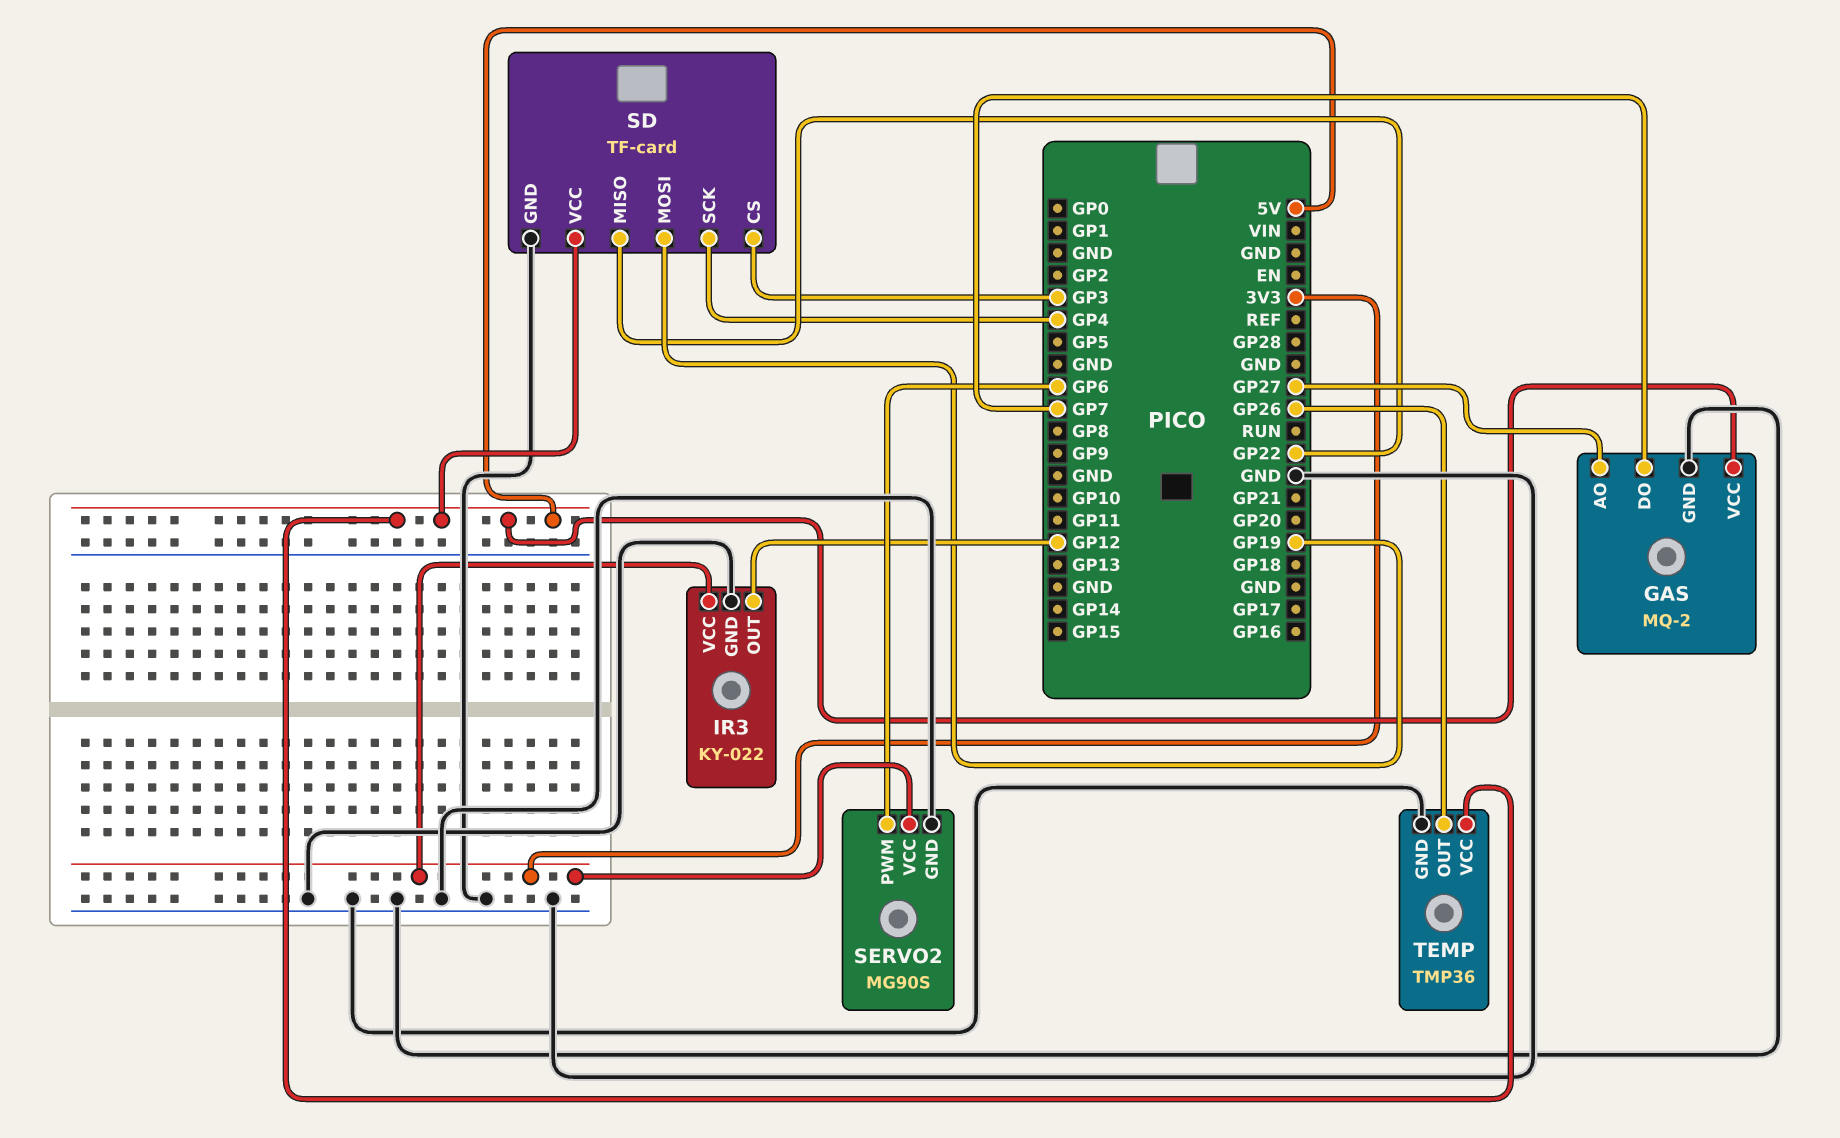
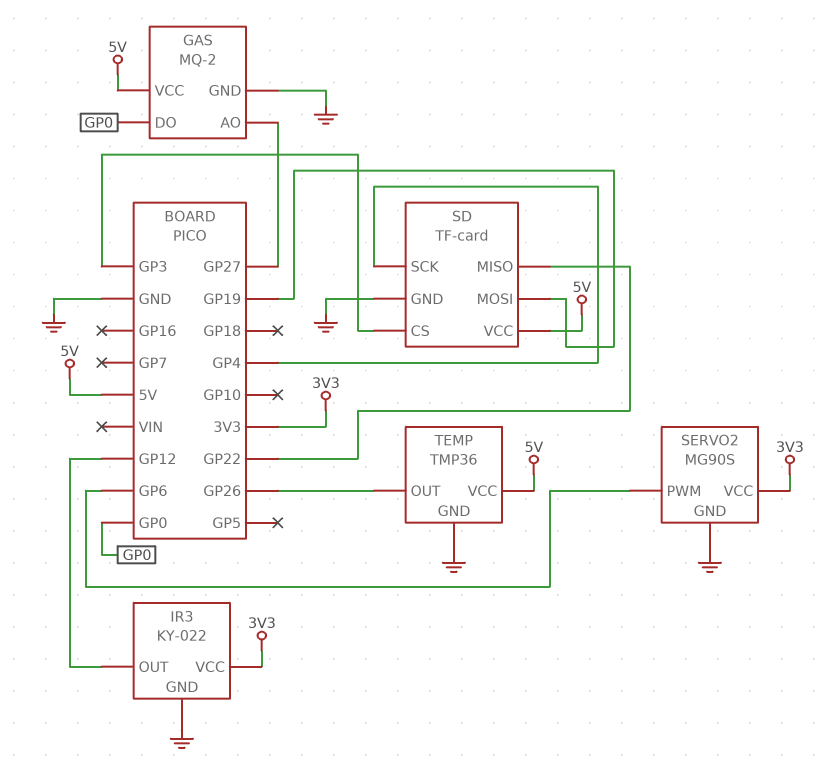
GAS pin DO: GP7 -> GP0

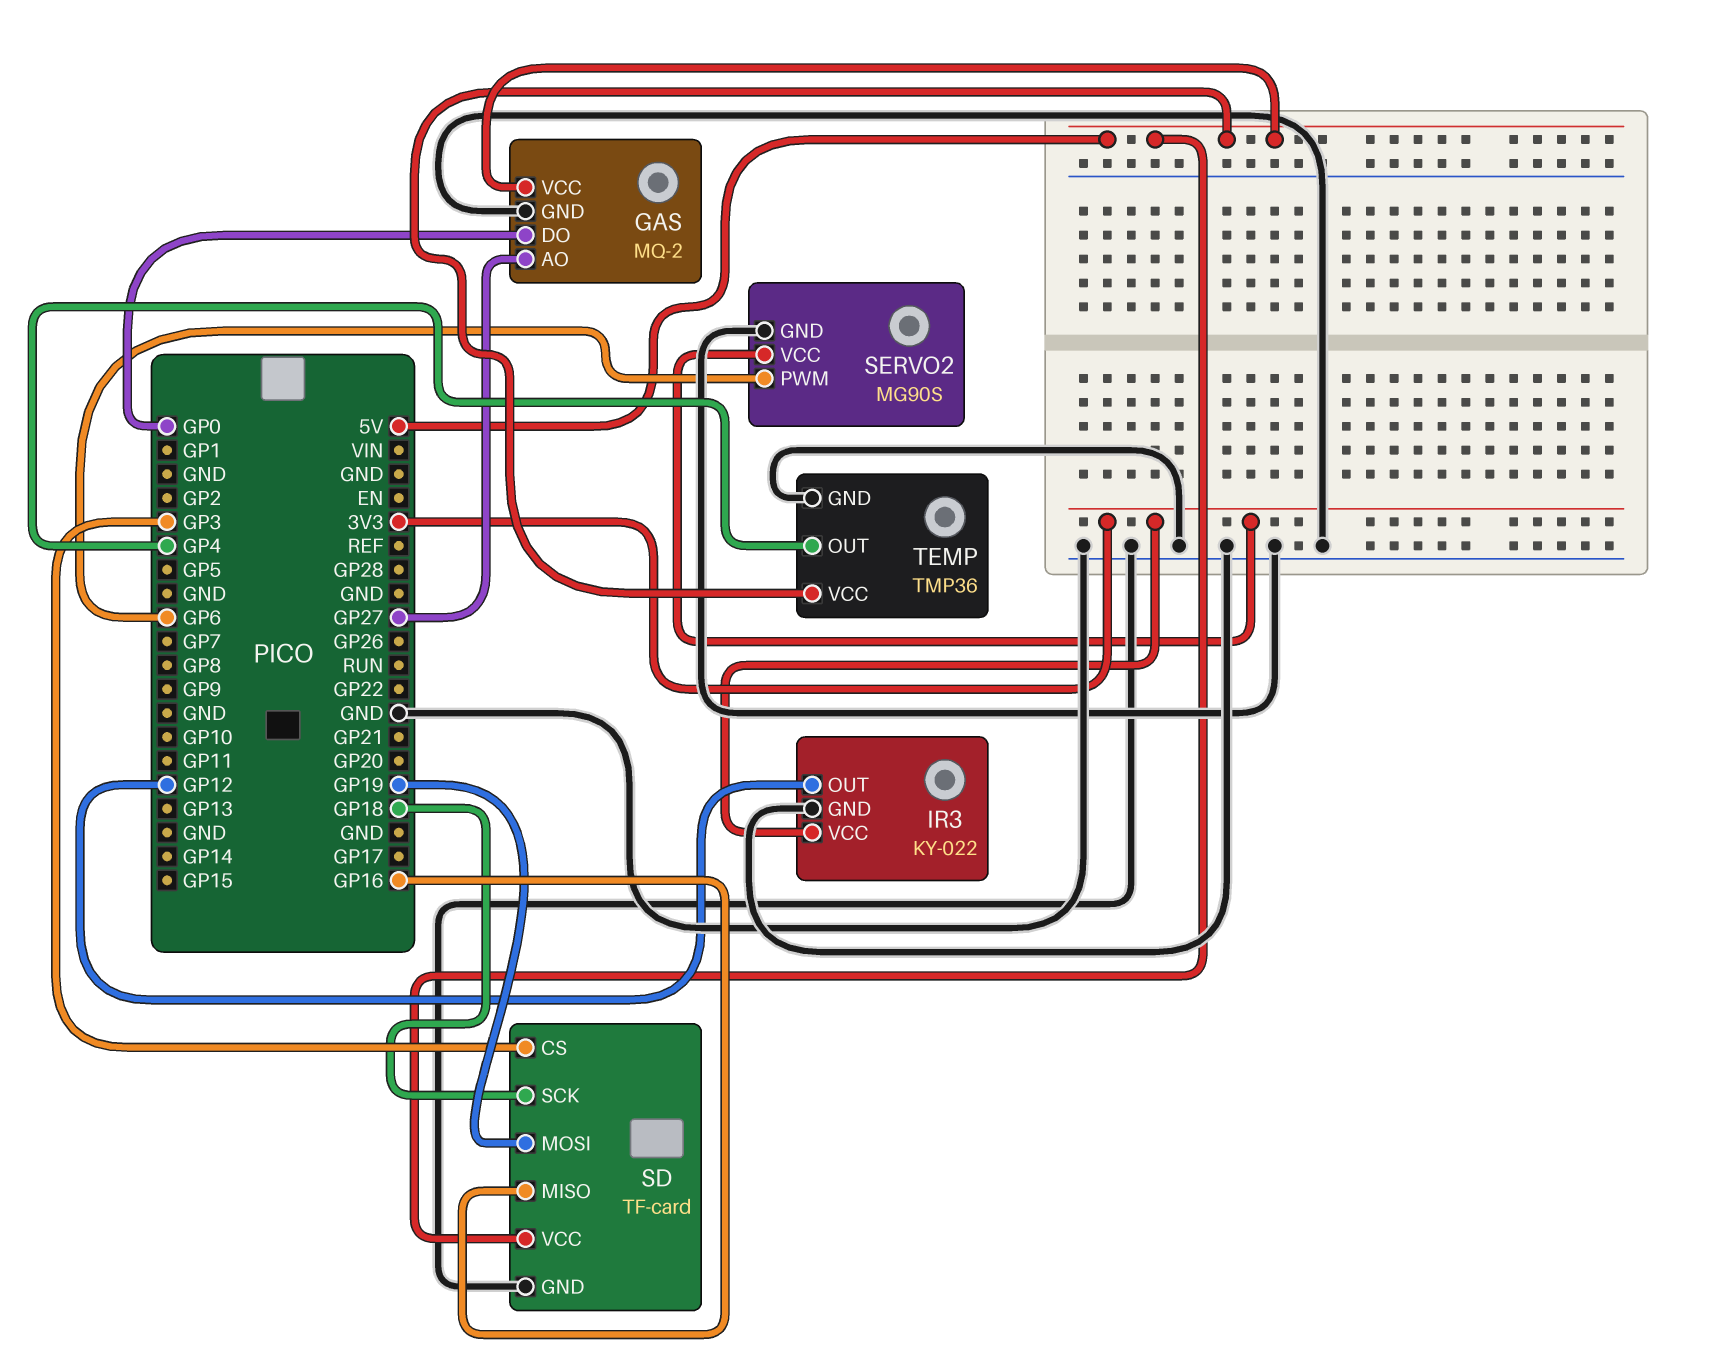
SD pin MISO: GP22 -> GP16
SD pin SCK: GP4 -> GP18
TEMP pin OUT: GP26 -> GP4

